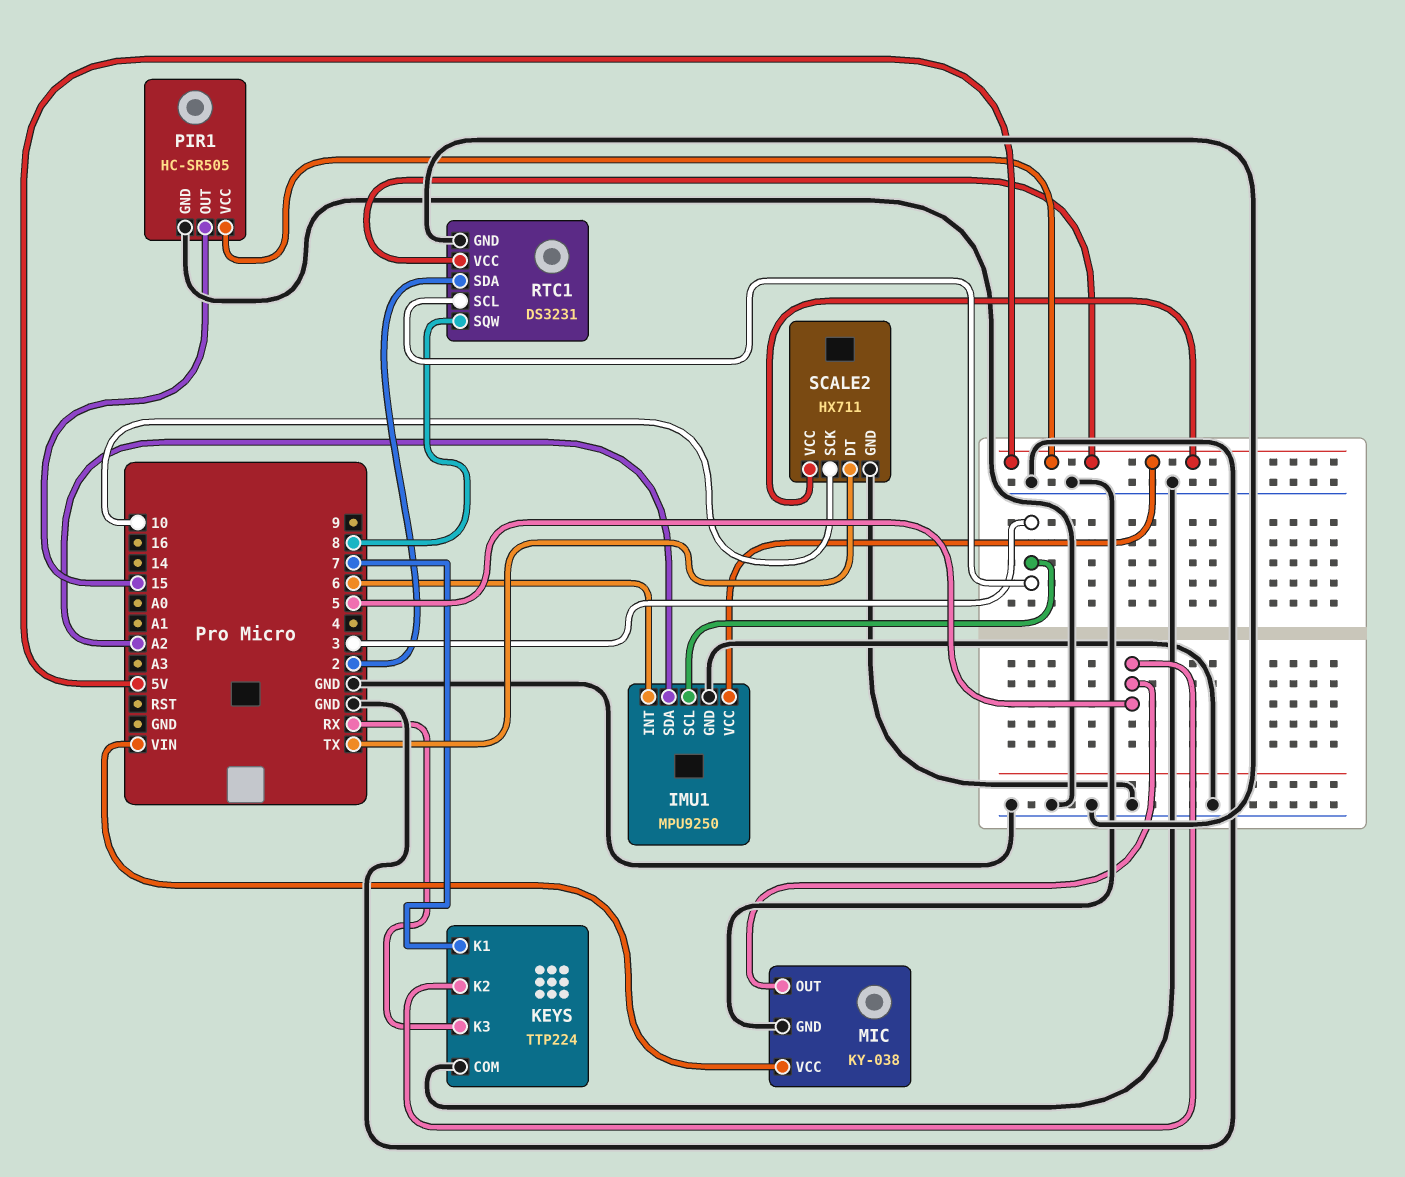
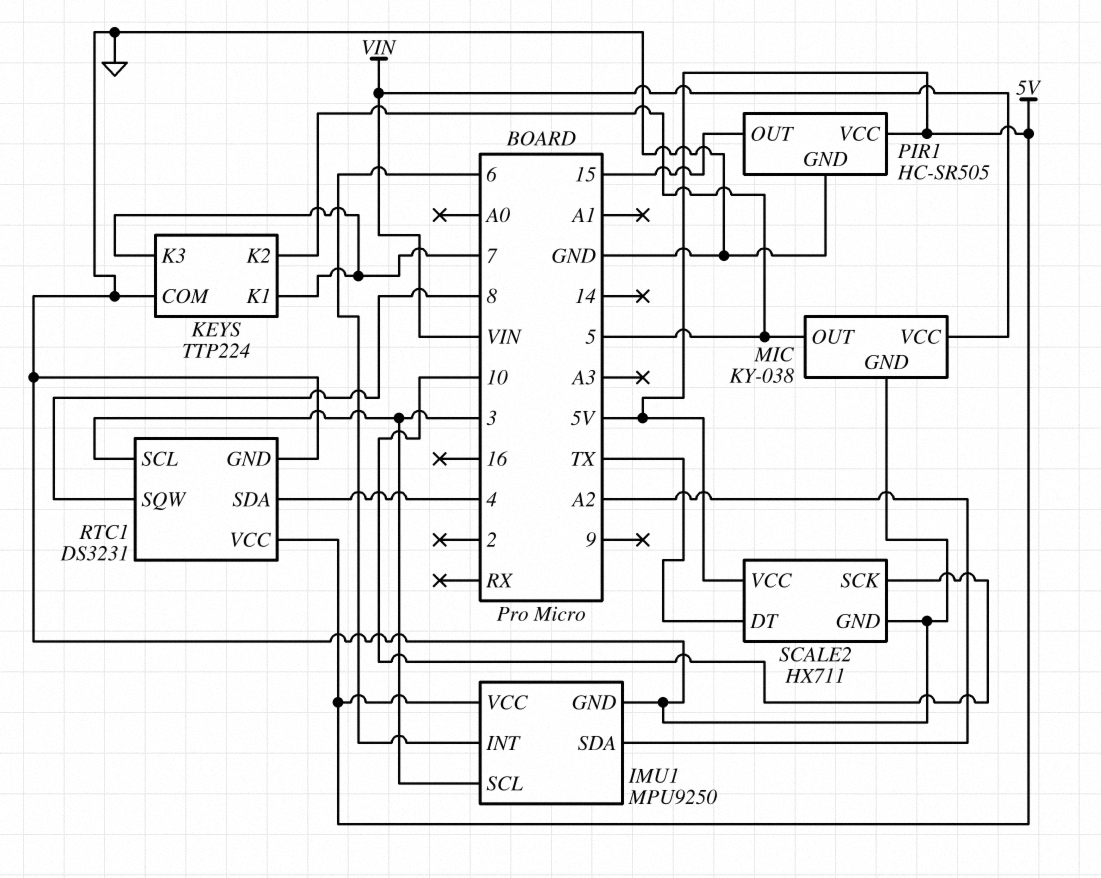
KEYS pin K3: RX -> 7
RTC1 pin SDA: 2 -> 4

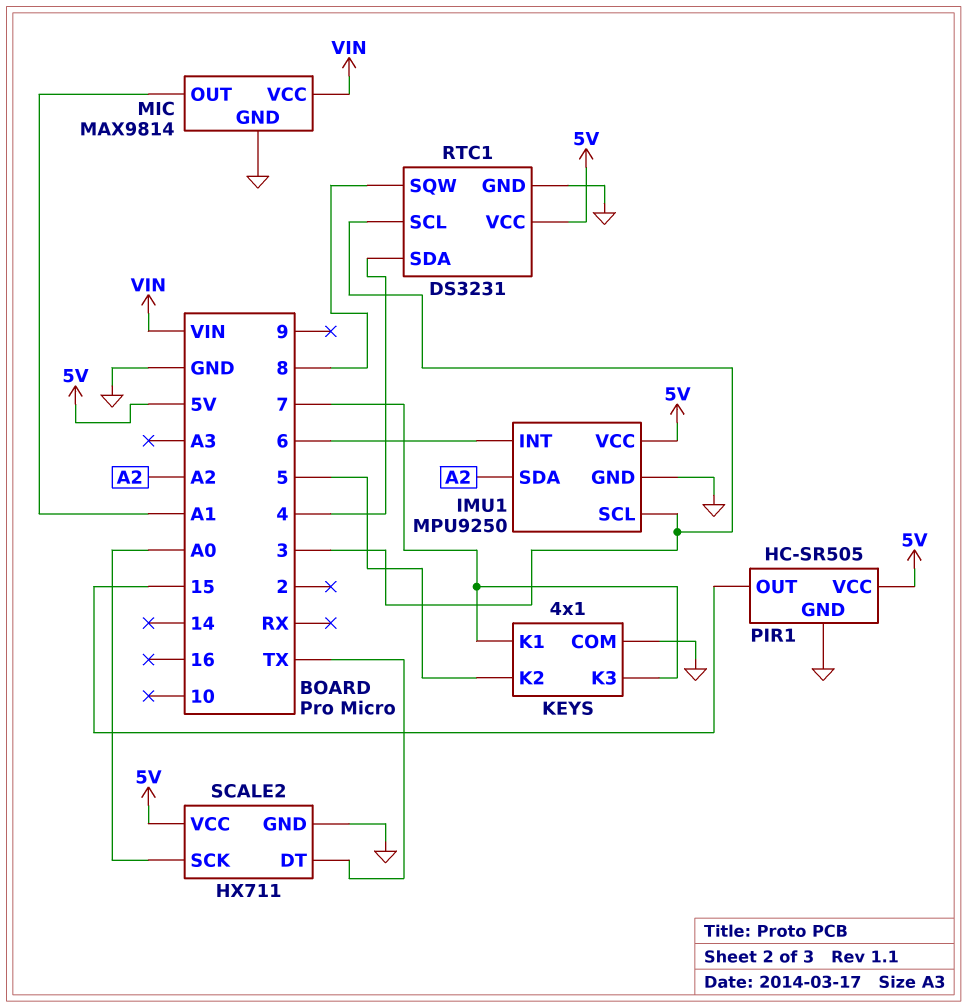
KEYS: TTP224 -> 4x1
MIC: KY-038 -> MAX9814
MIC pin OUT: 5 -> A1
SCALE2 pin SCK: 10 -> A0

